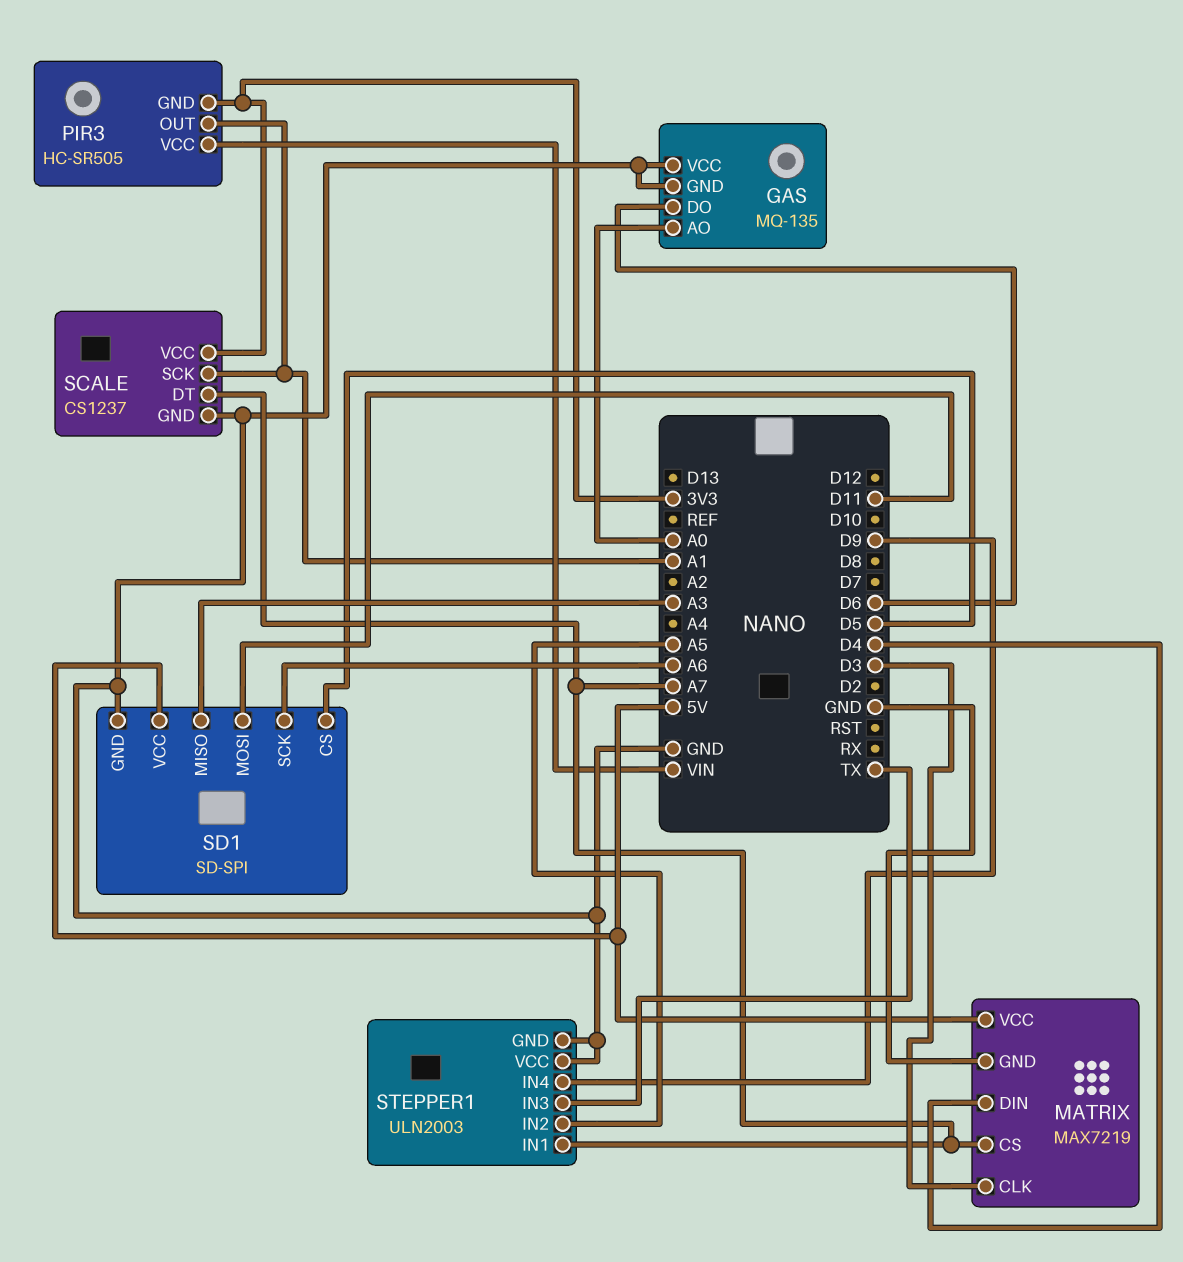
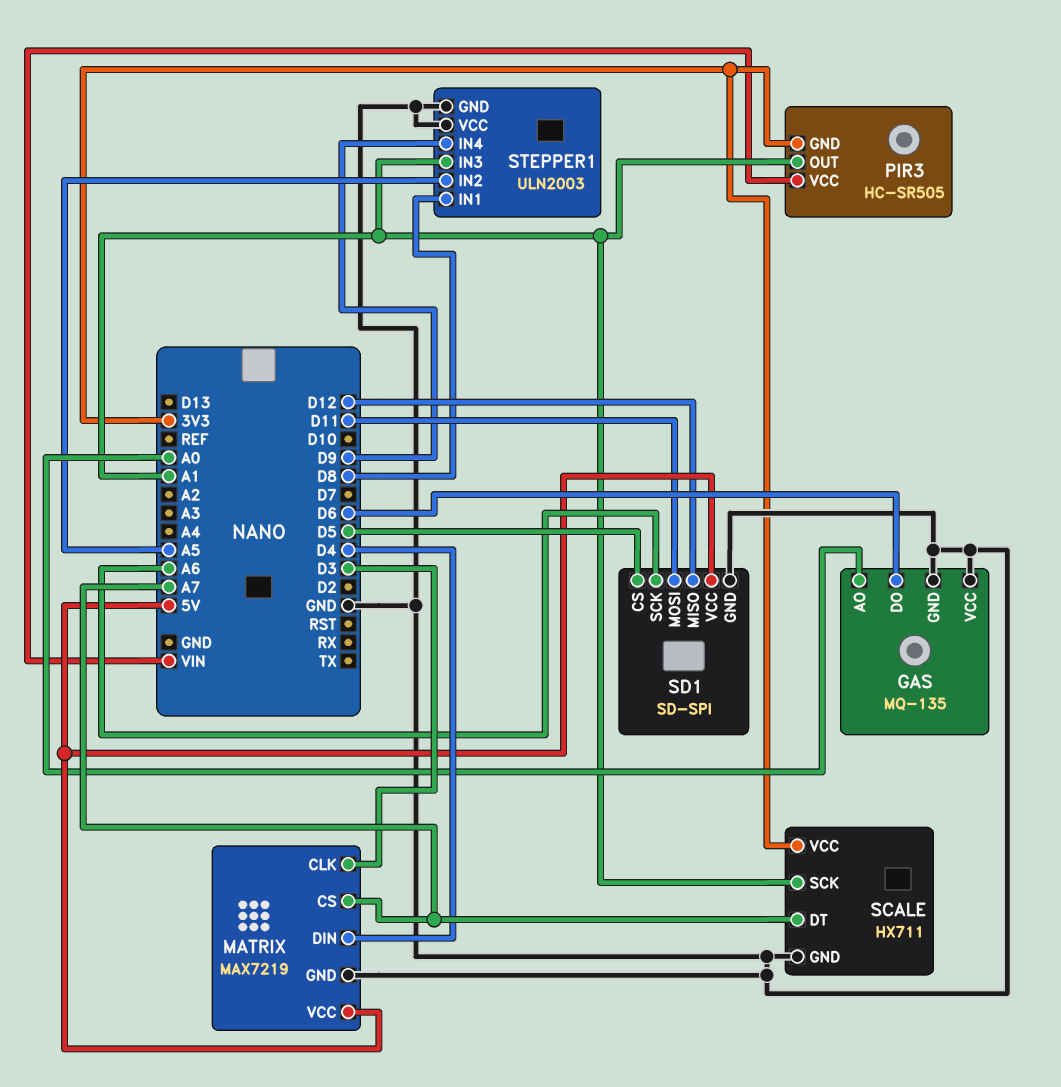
SCALE: CS1237 -> HX711
SD1 pin MISO: A3 -> D12
STEPPER1 pin IN1: A7 -> D8
STEPPER1 pin IN3: TX -> A1

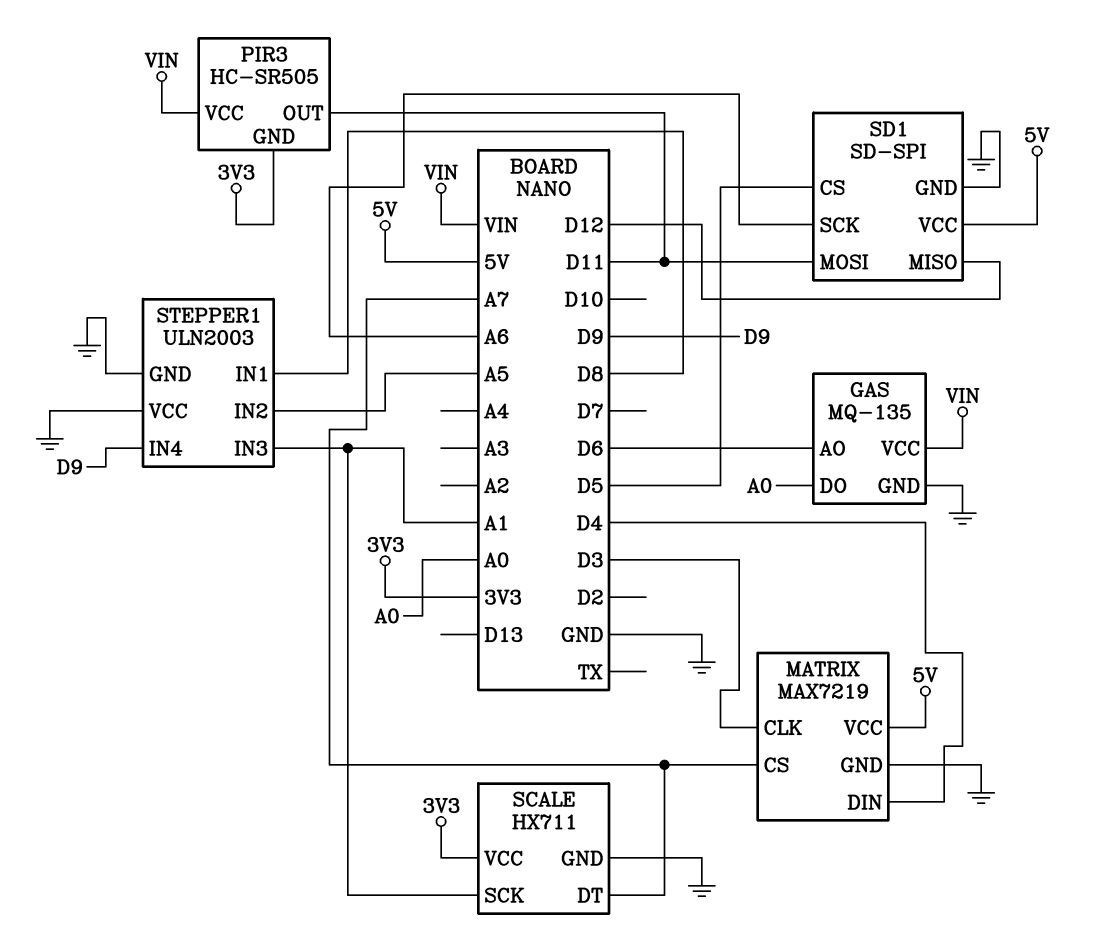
GAS pin AO: A0 -> D6
GAS pin DO: D6 -> A0
GAS pin VCC: GND -> VIN
PIR3 pin OUT: A1 -> D11

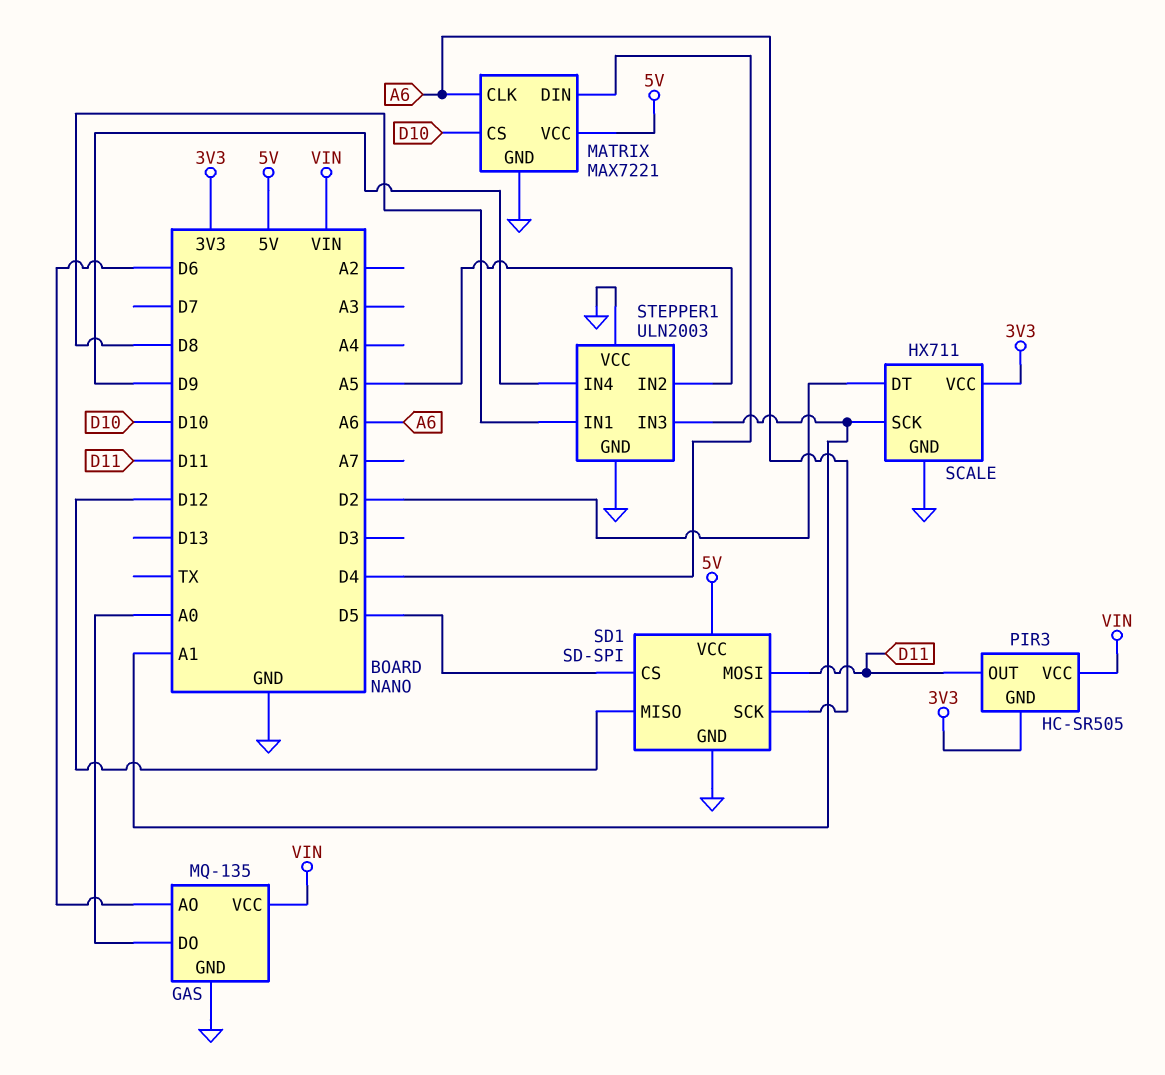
MATRIX: MAX7219 -> MAX7221
MATRIX pin CLK: D3 -> A6
MATRIX pin CS: A7 -> D10
SCALE pin DT: A7 -> D2

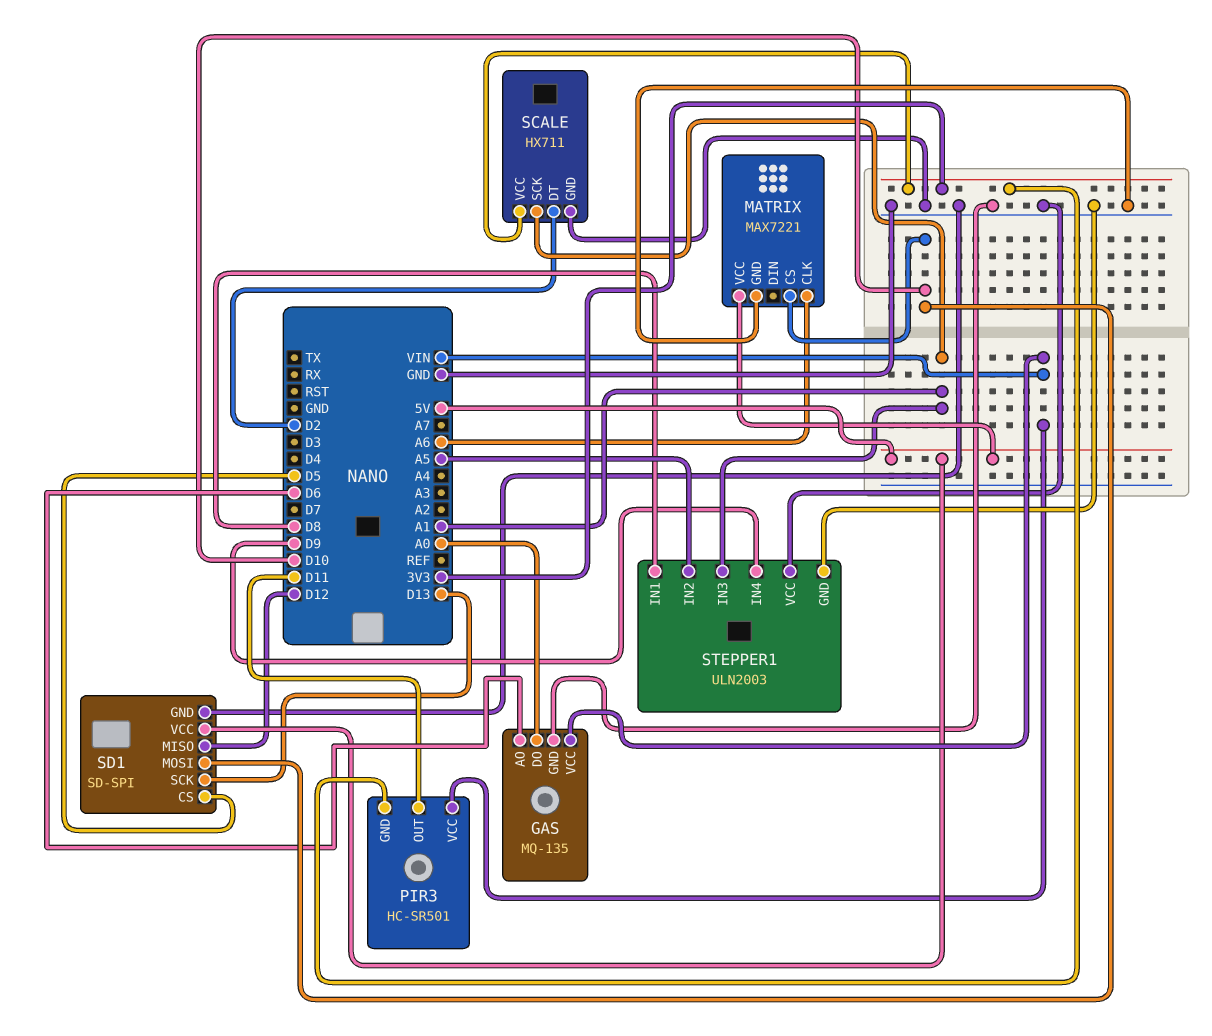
MATRIX pin DIN: D4 -> none
PIR3: HC-SR505 -> HC-SR501
SD1 pin MOSI: D11 -> D10
SD1 pin SCK: A6 -> D13

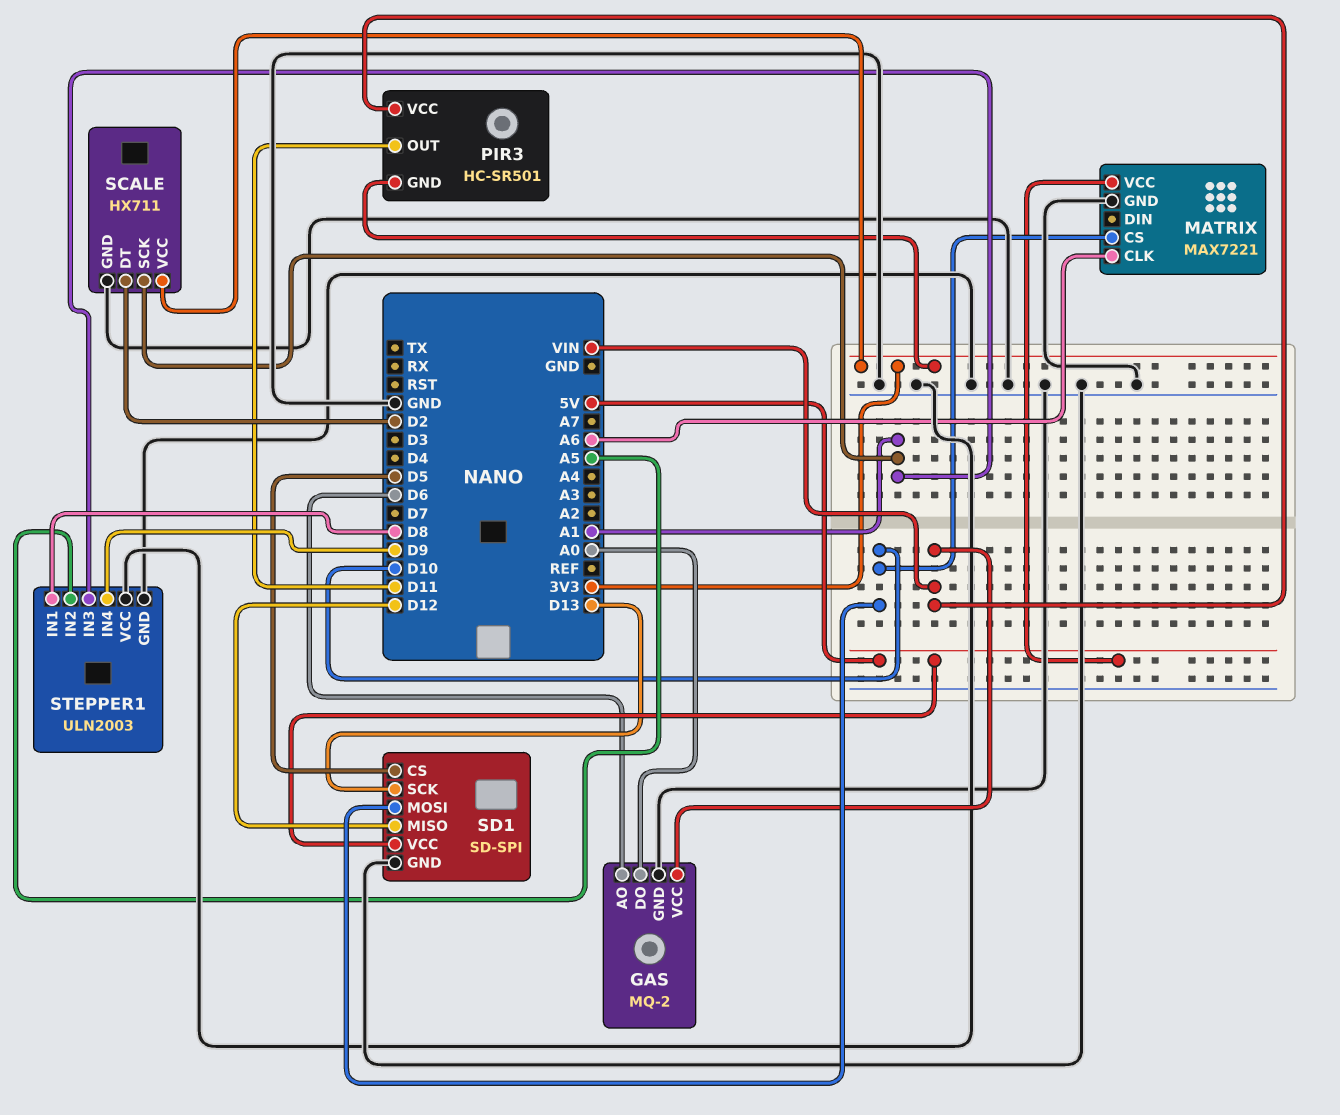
GAS: MQ-135 -> MQ-2

